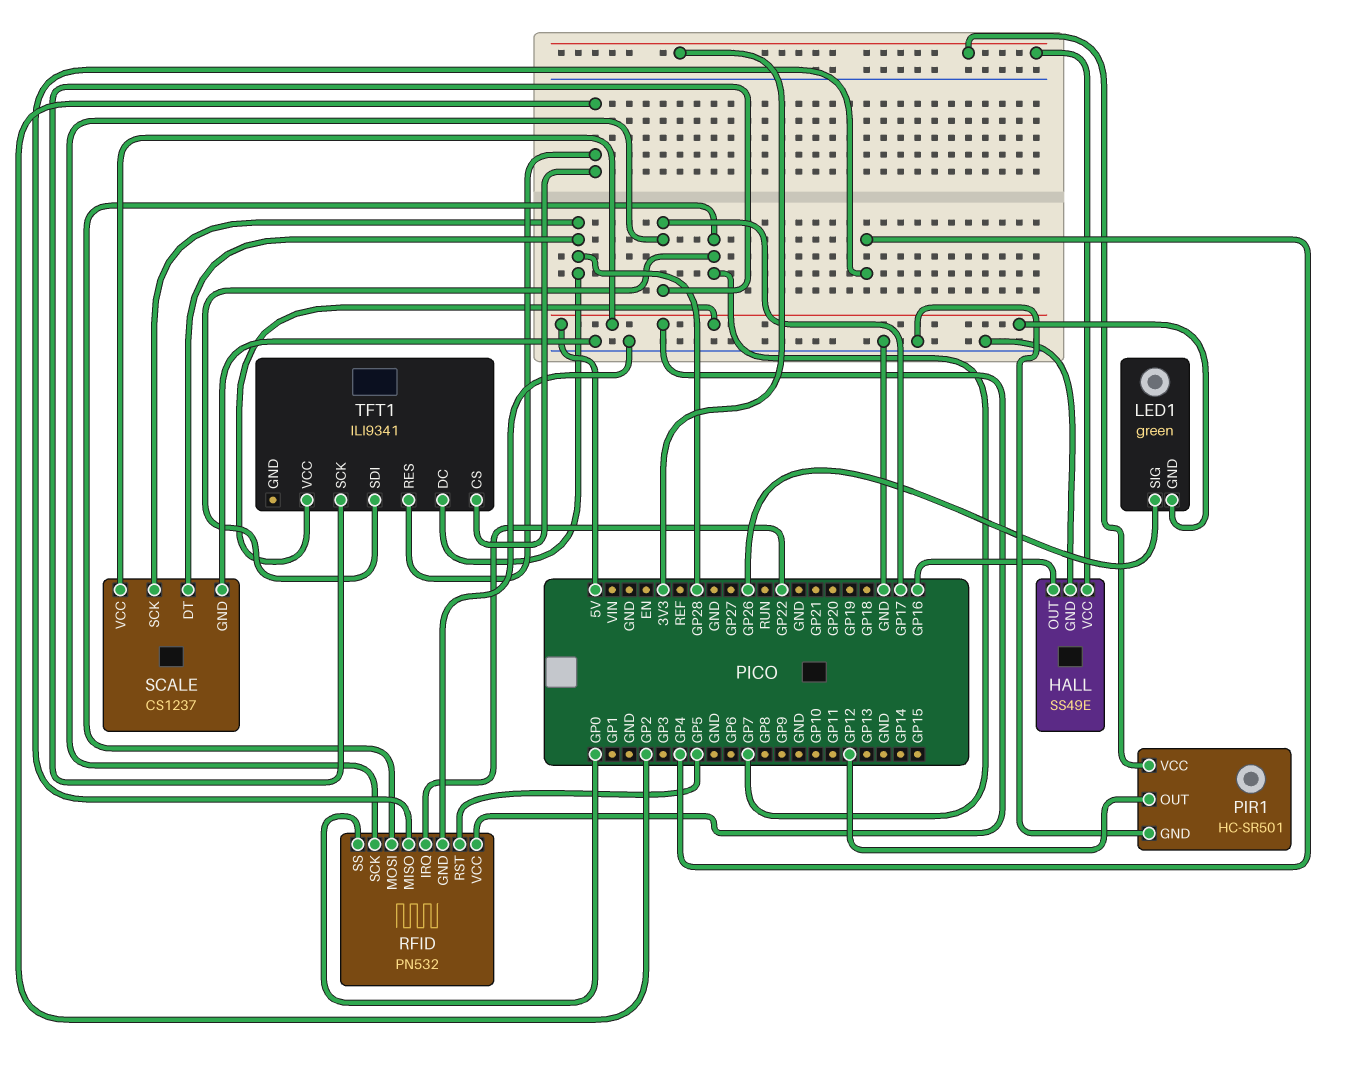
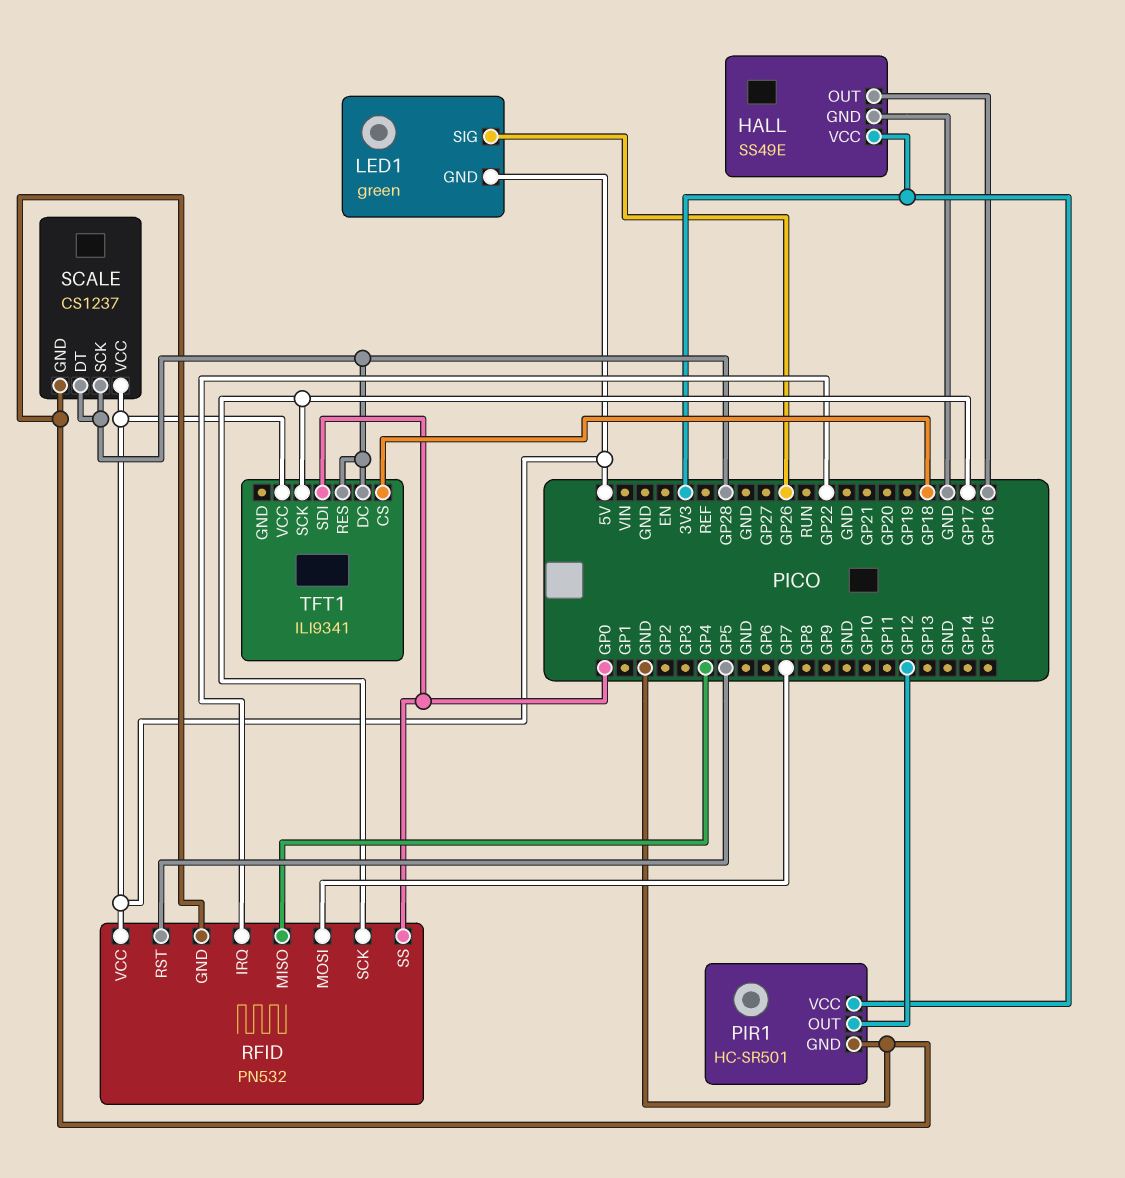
TFT1 pin CS: GP2 -> GP18
TFT1 pin RES: GP2 -> GP28
TFT1 pin SDI: GP7 -> GP0

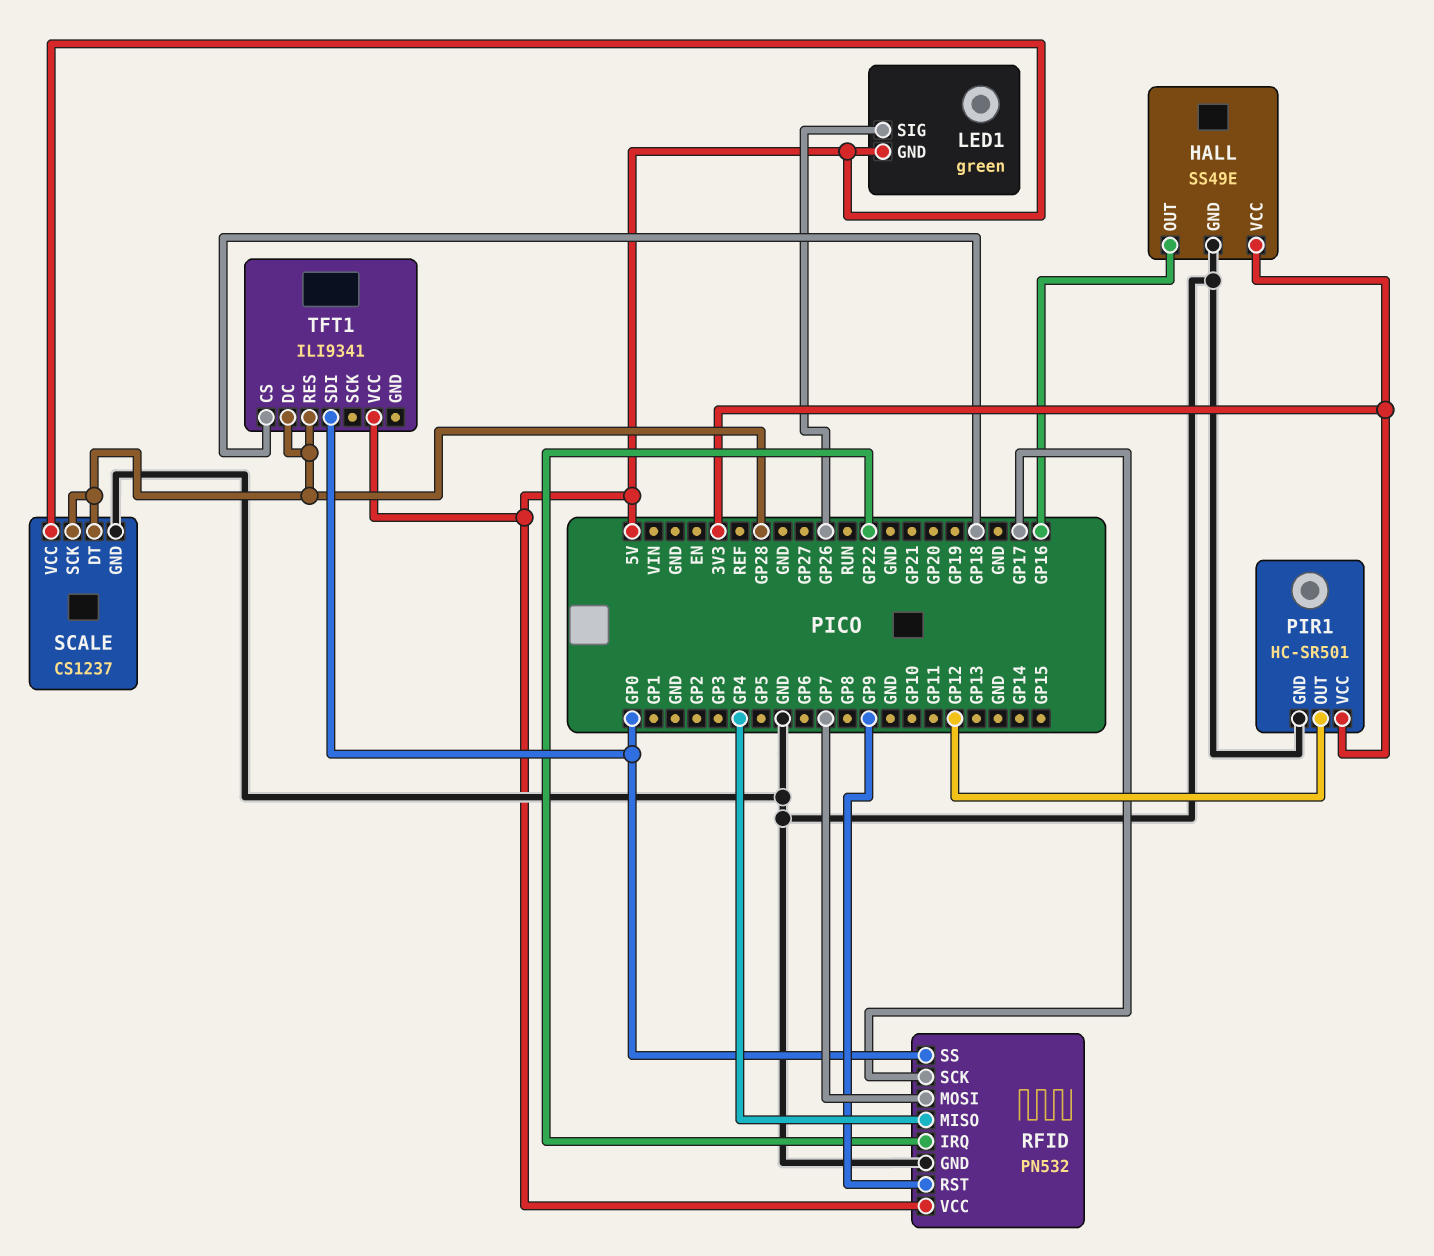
RFID pin RST: GP5 -> GP9
TFT1 pin SCK: GP17 -> none

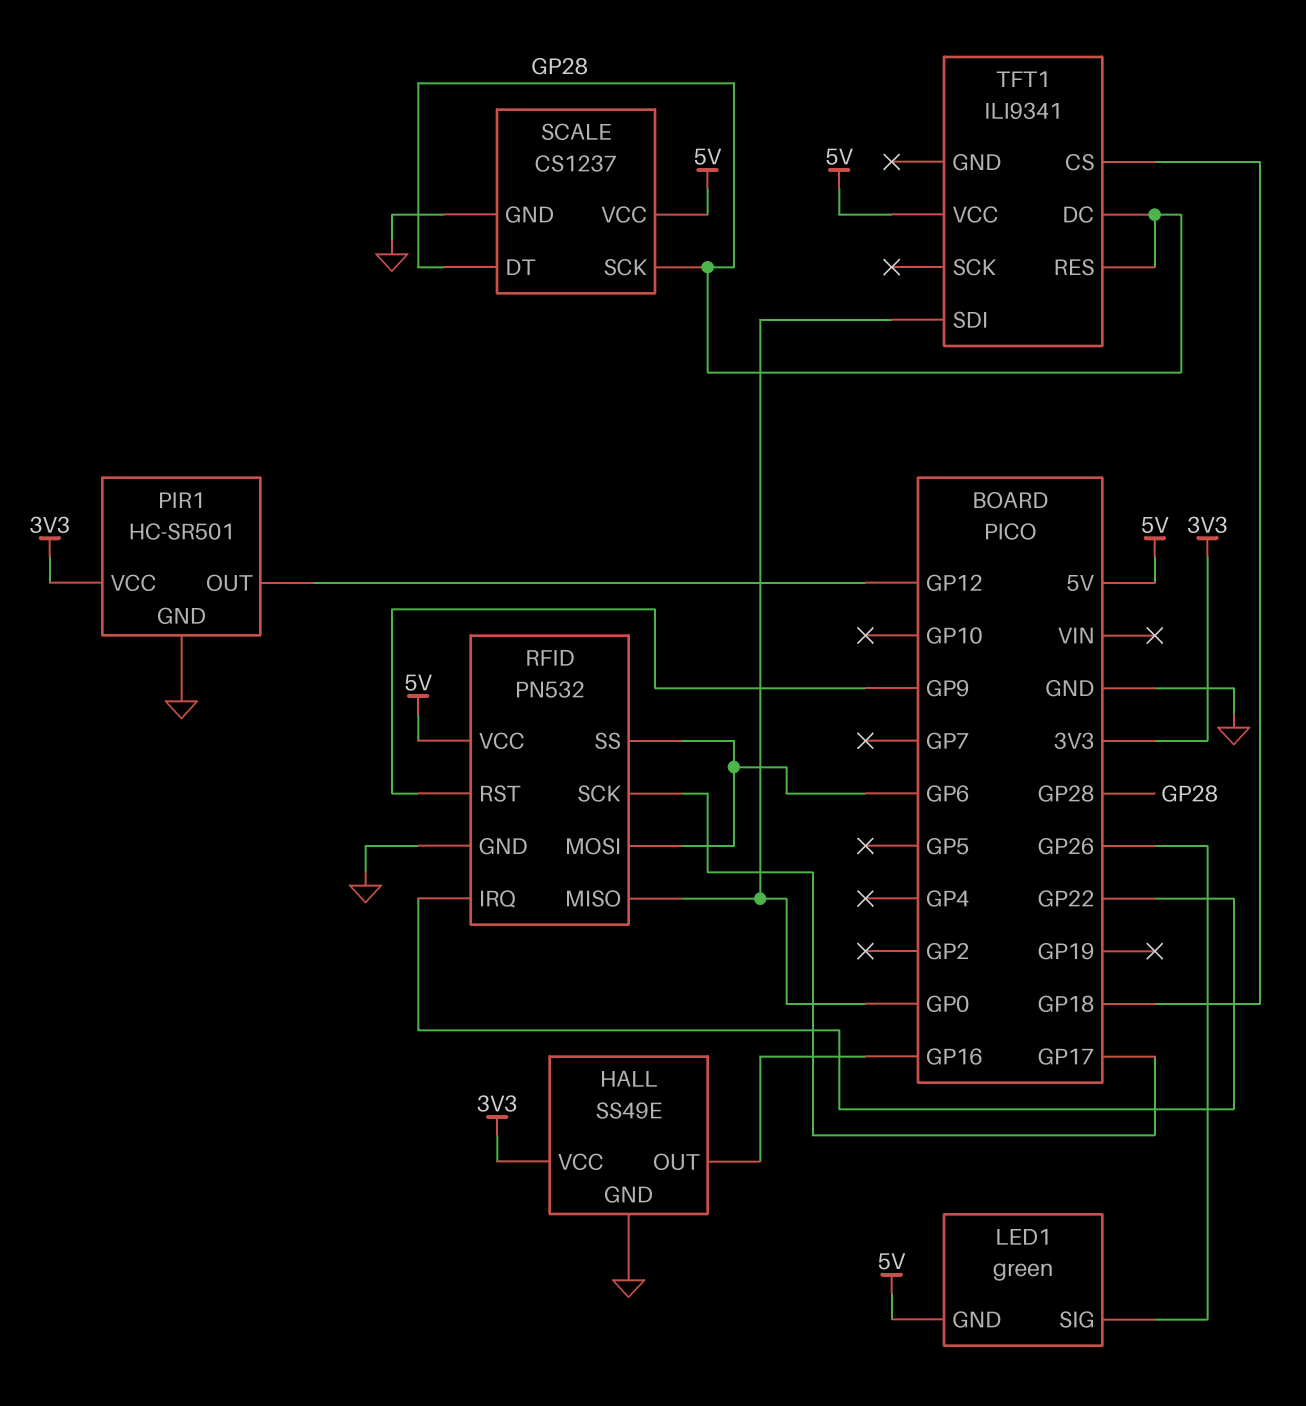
RFID pin MISO: GP4 -> GP0
RFID pin MOSI: GP7 -> GP6
RFID pin SS: GP0 -> GP6

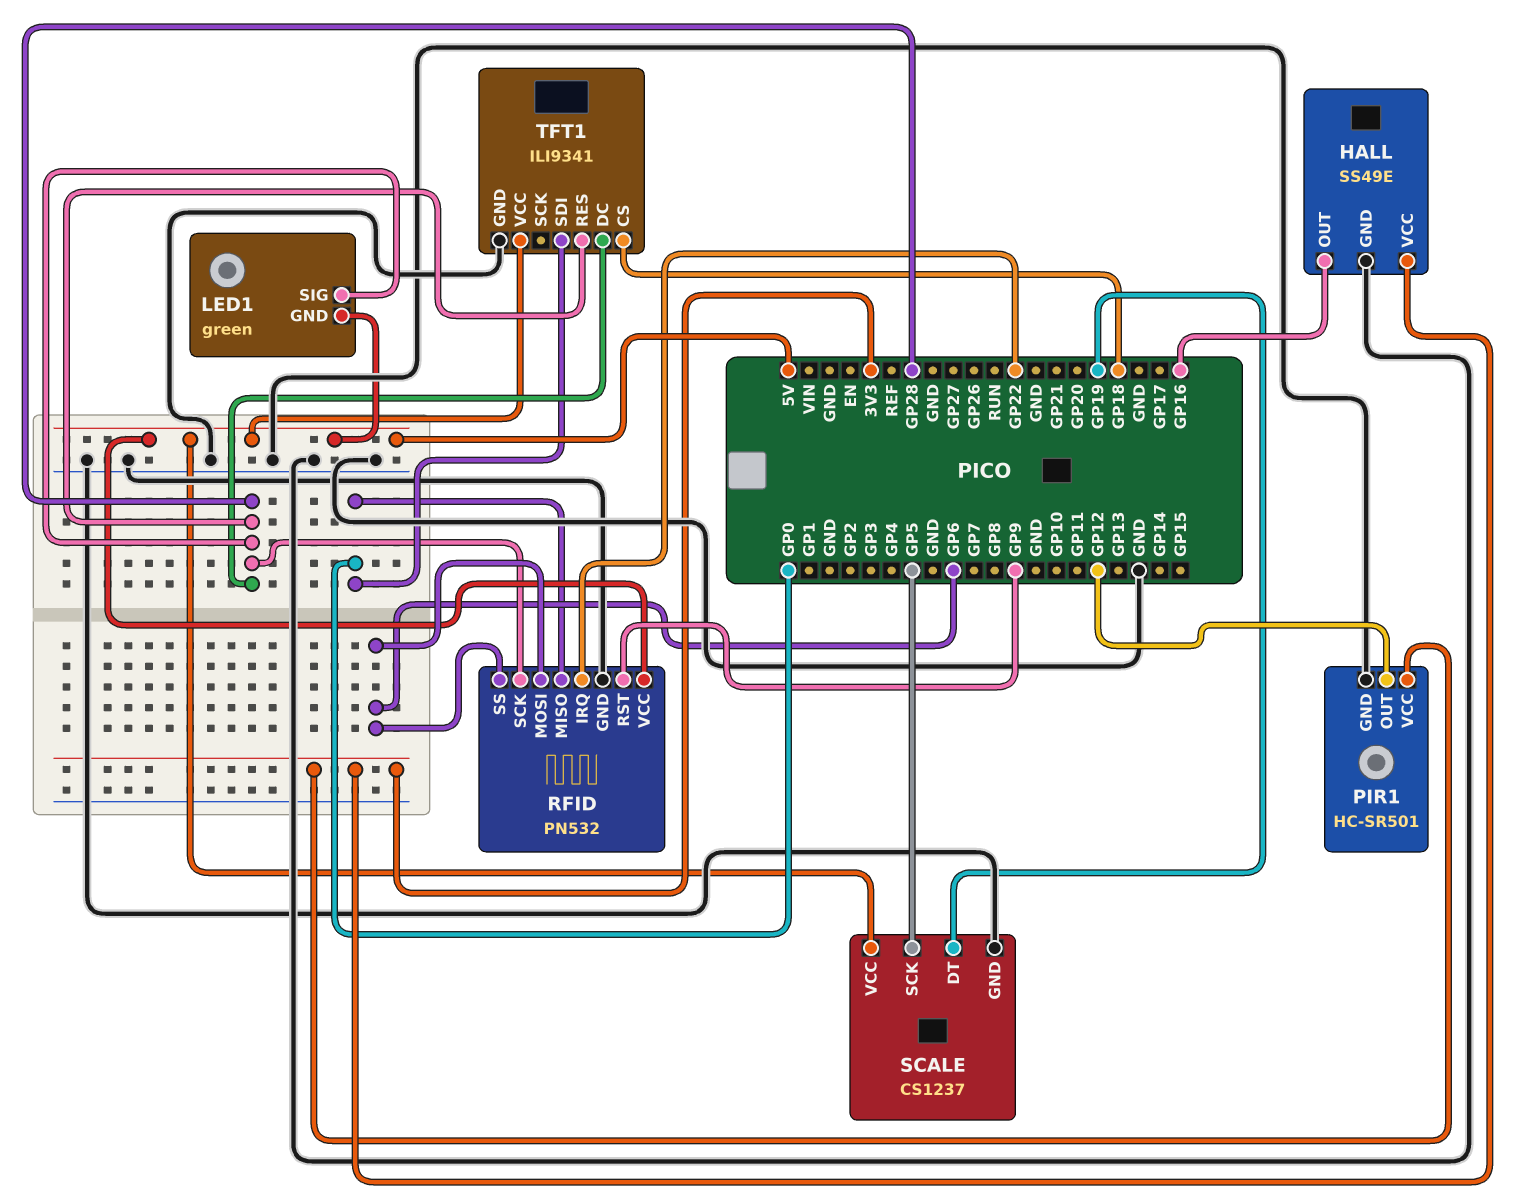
LED1 pin SIG: GP26 -> GP28
RFID pin SCK: GP17 -> GP28
SCALE pin DT: GP28 -> GP19
SCALE pin SCK: GP28 -> GP5
TFT1 pin GND: none -> GND

